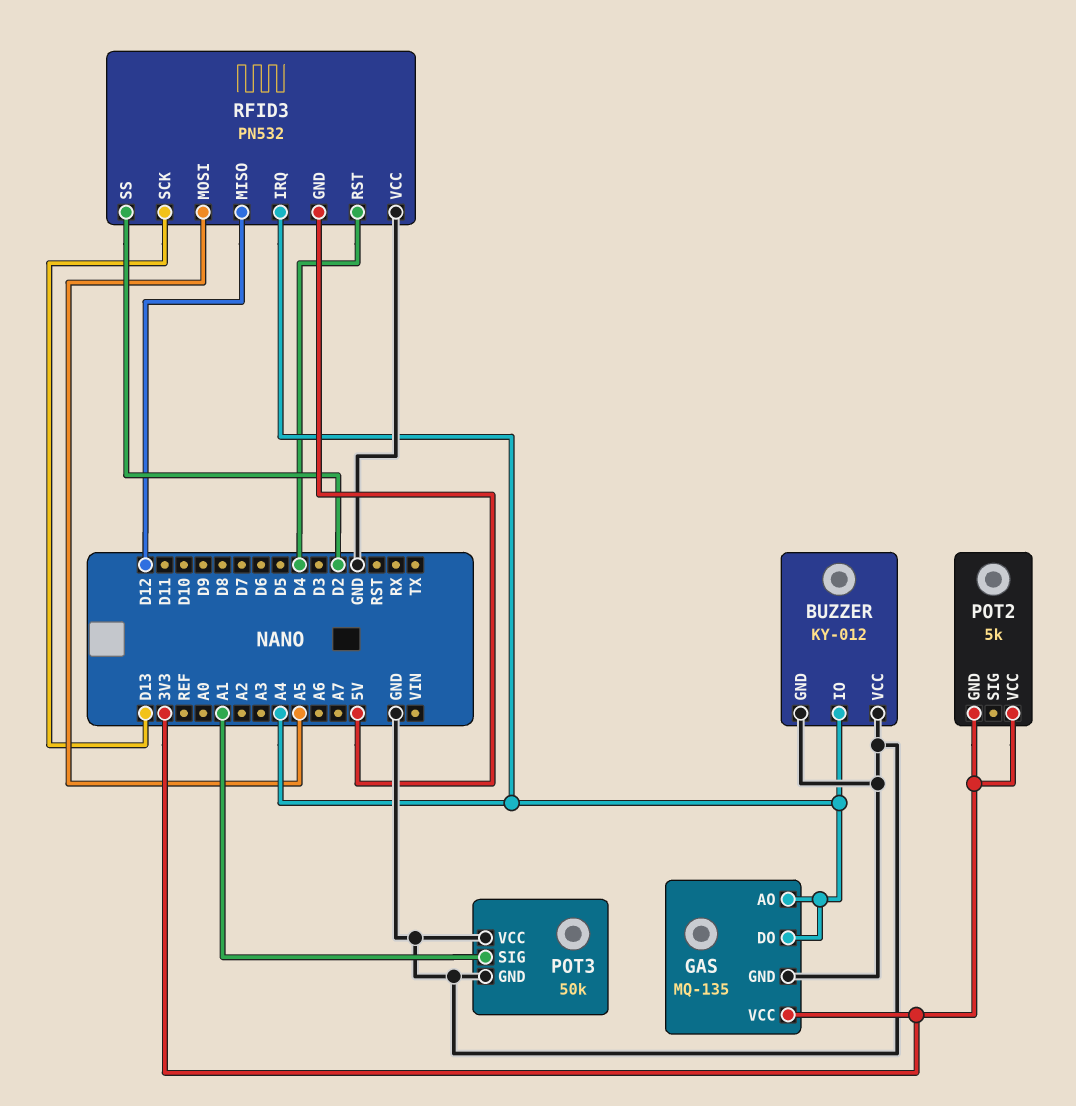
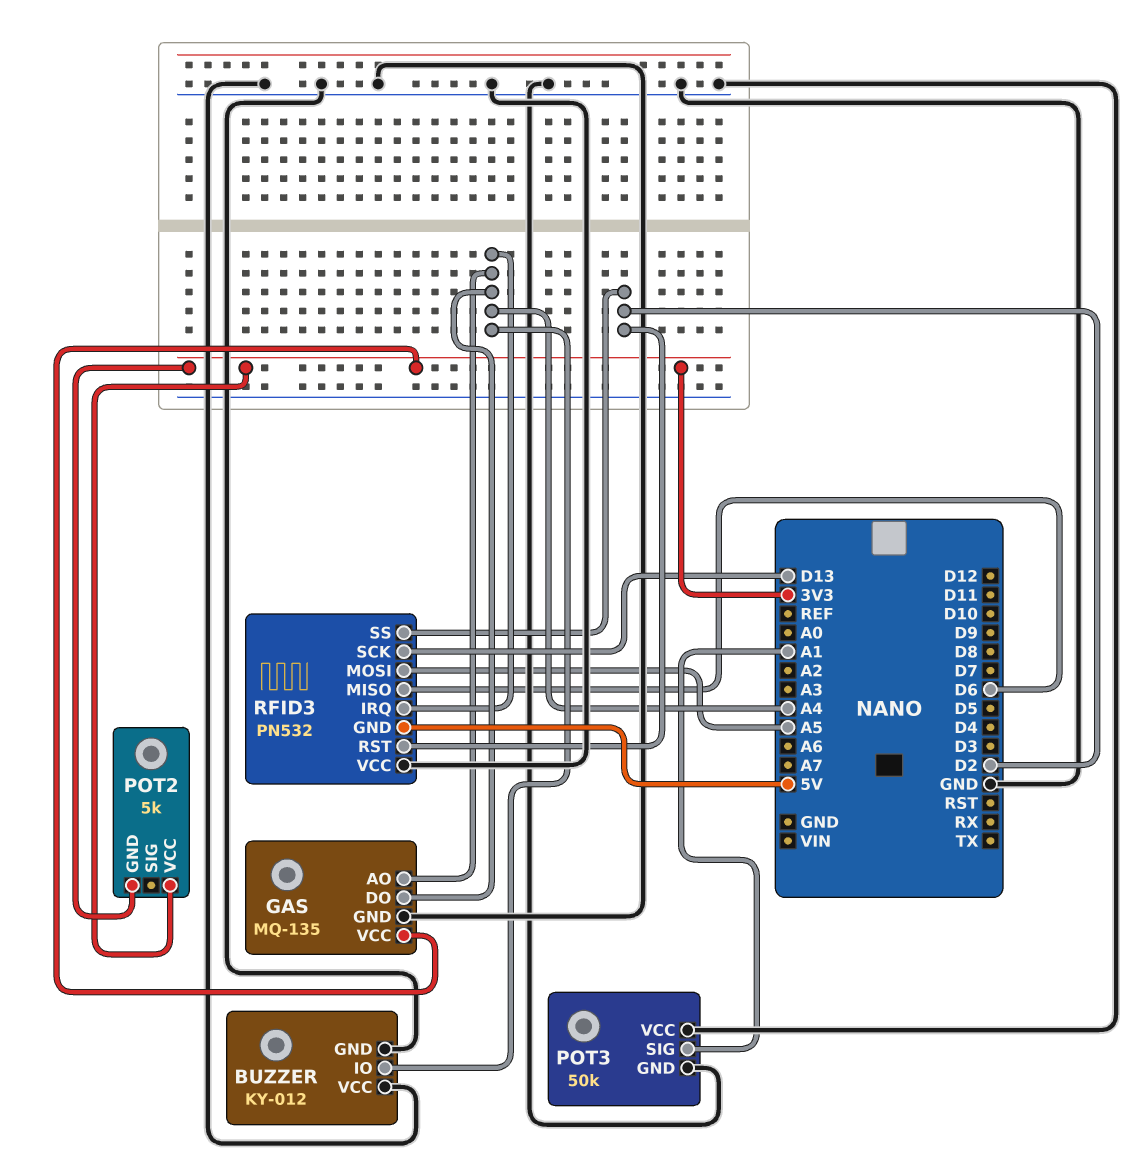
RFID3 pin MISO: D12 -> D6
RFID3 pin RST: D4 -> D2

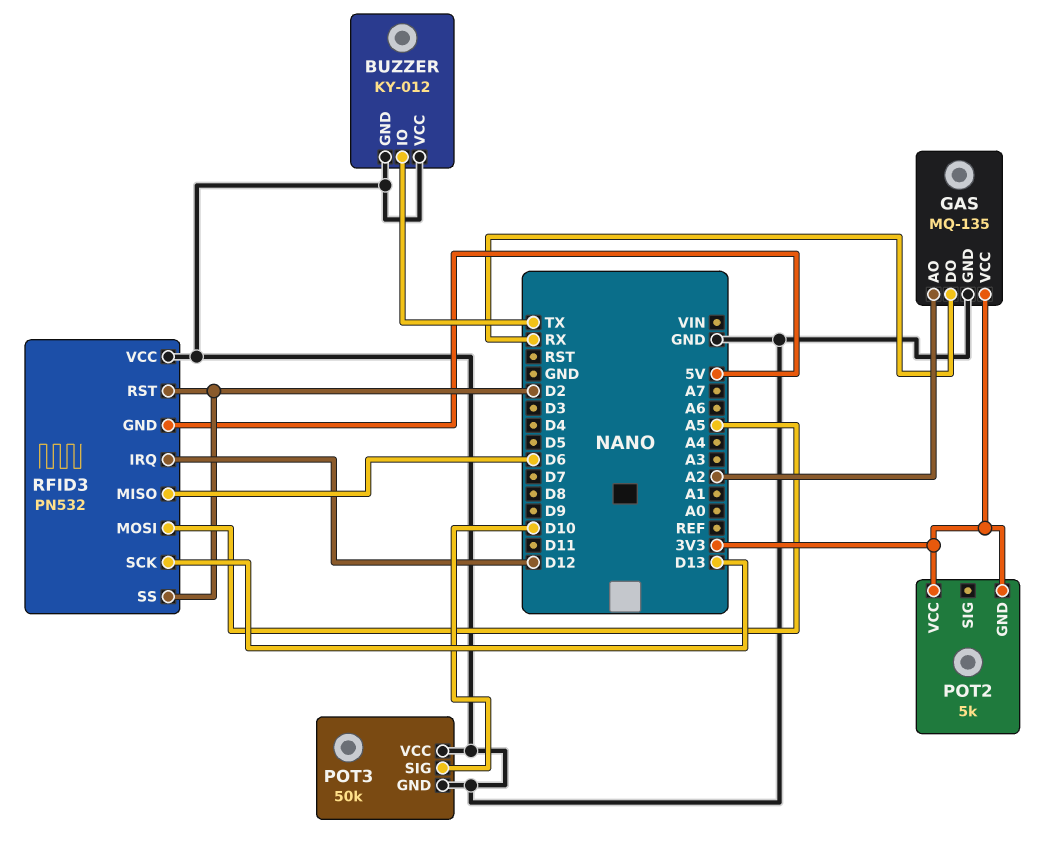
BUZZER pin IO: A4 -> TX
GAS pin AO: A4 -> A2
GAS pin DO: A4 -> RX
POT3 pin SIG: A1 -> D10
RFID3 pin IRQ: A4 -> D12

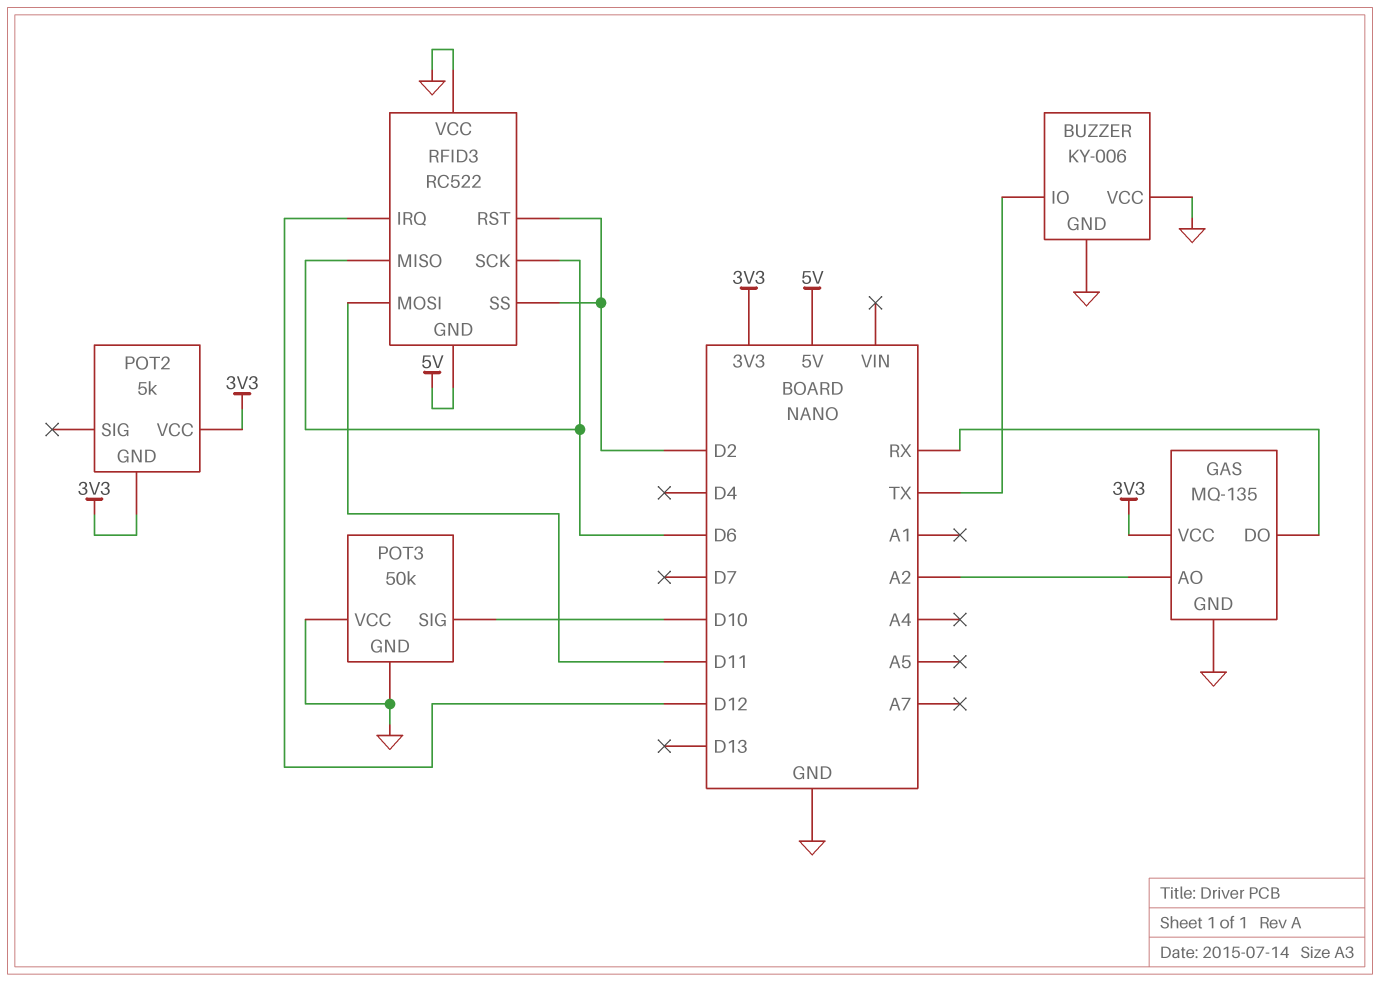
BUZZER: KY-012 -> KY-006
RFID3: PN532 -> RC522
RFID3 pin MOSI: A5 -> D11
RFID3 pin SCK: D13 -> D6

